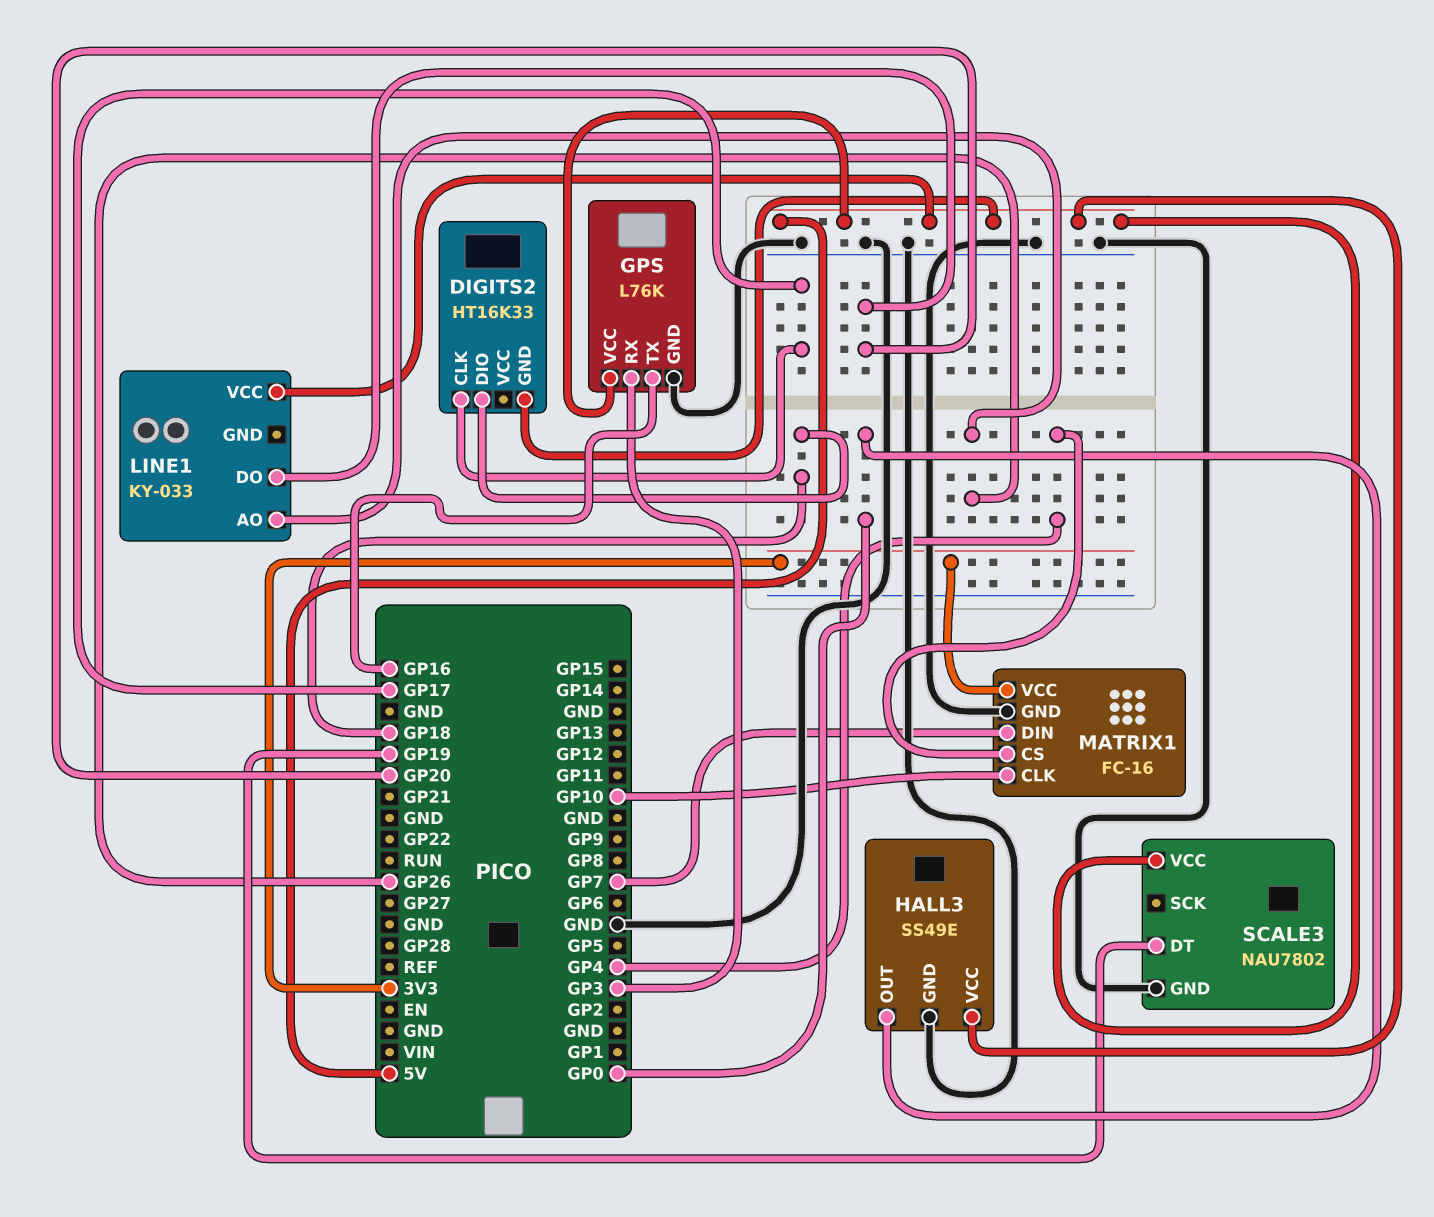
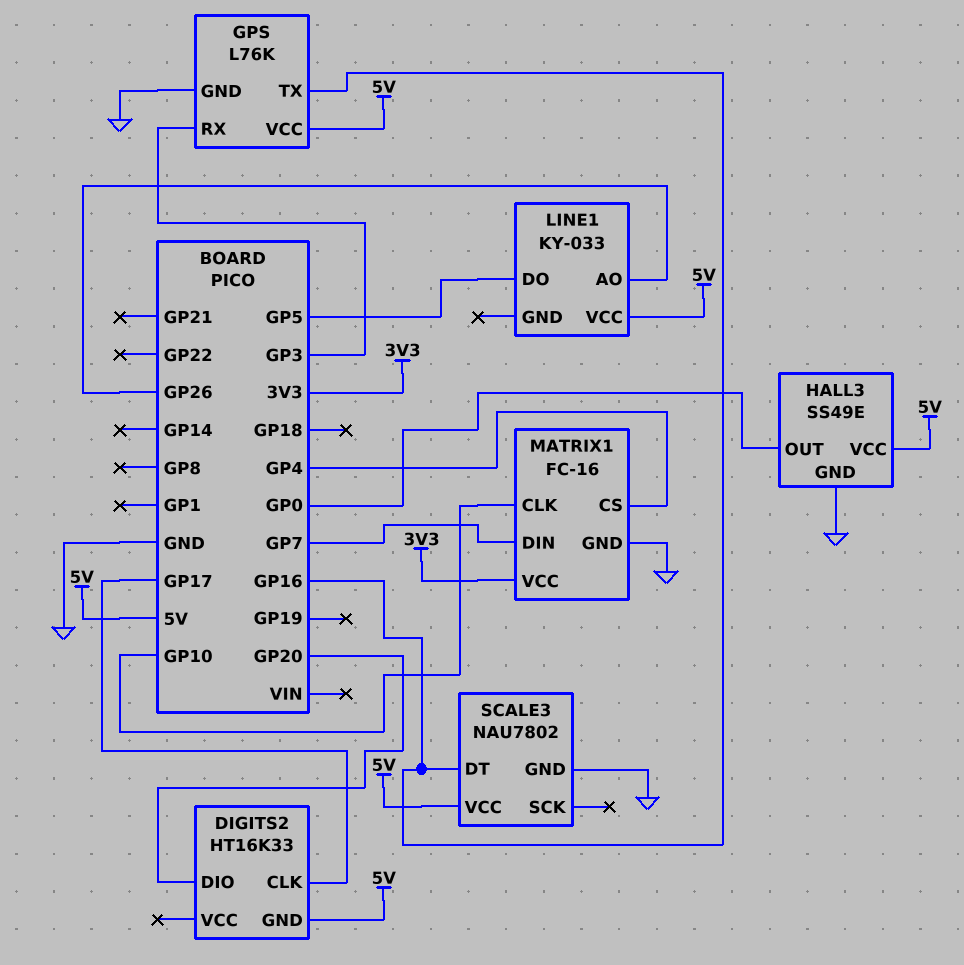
DIGITS2 pin DIO: GP18 -> GP20
LINE1 pin DO: GP20 -> GP5
SCALE3 pin DT: GP19 -> GP16

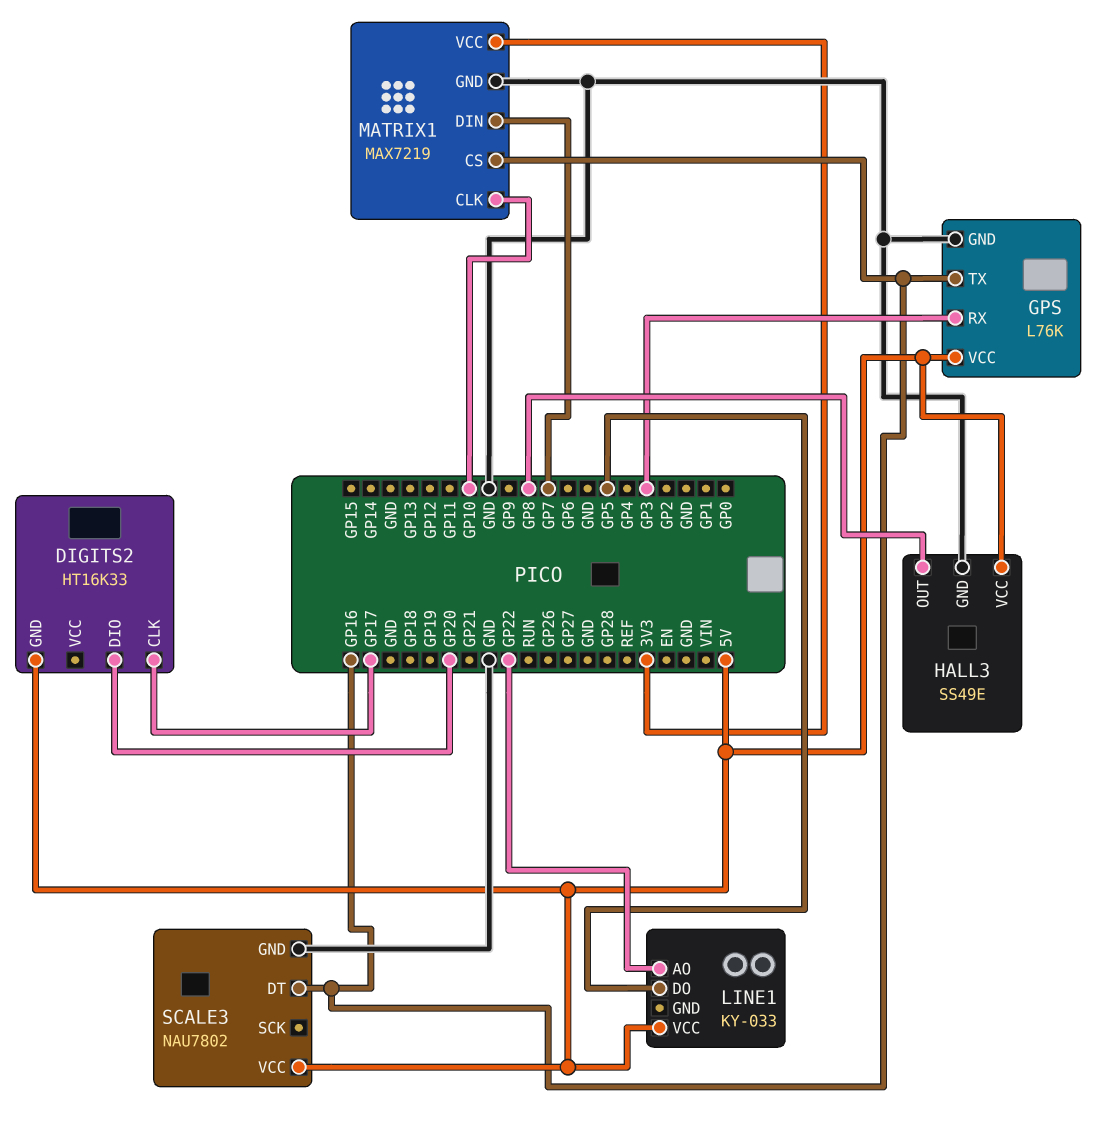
HALL3 pin OUT: GP0 -> GP8
LINE1 pin AO: GP26 -> GP22
MATRIX1: FC-16 -> MAX7219
MATRIX1 pin CS: GP4 -> GP16

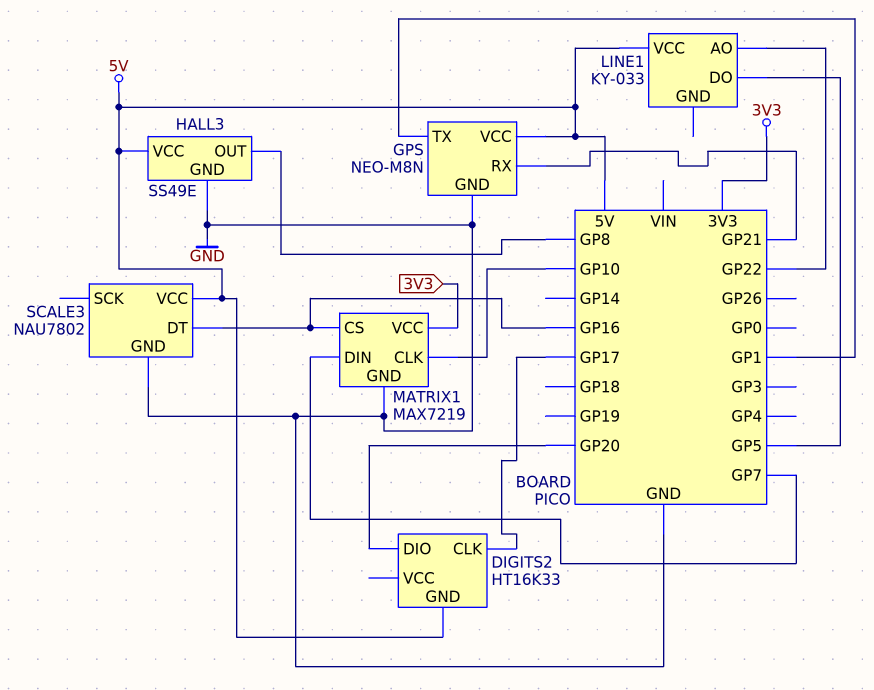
GPS: L76K -> NEO-M8N
GPS pin RX: GP3 -> GP21
GPS pin TX: GP16 -> GP1

